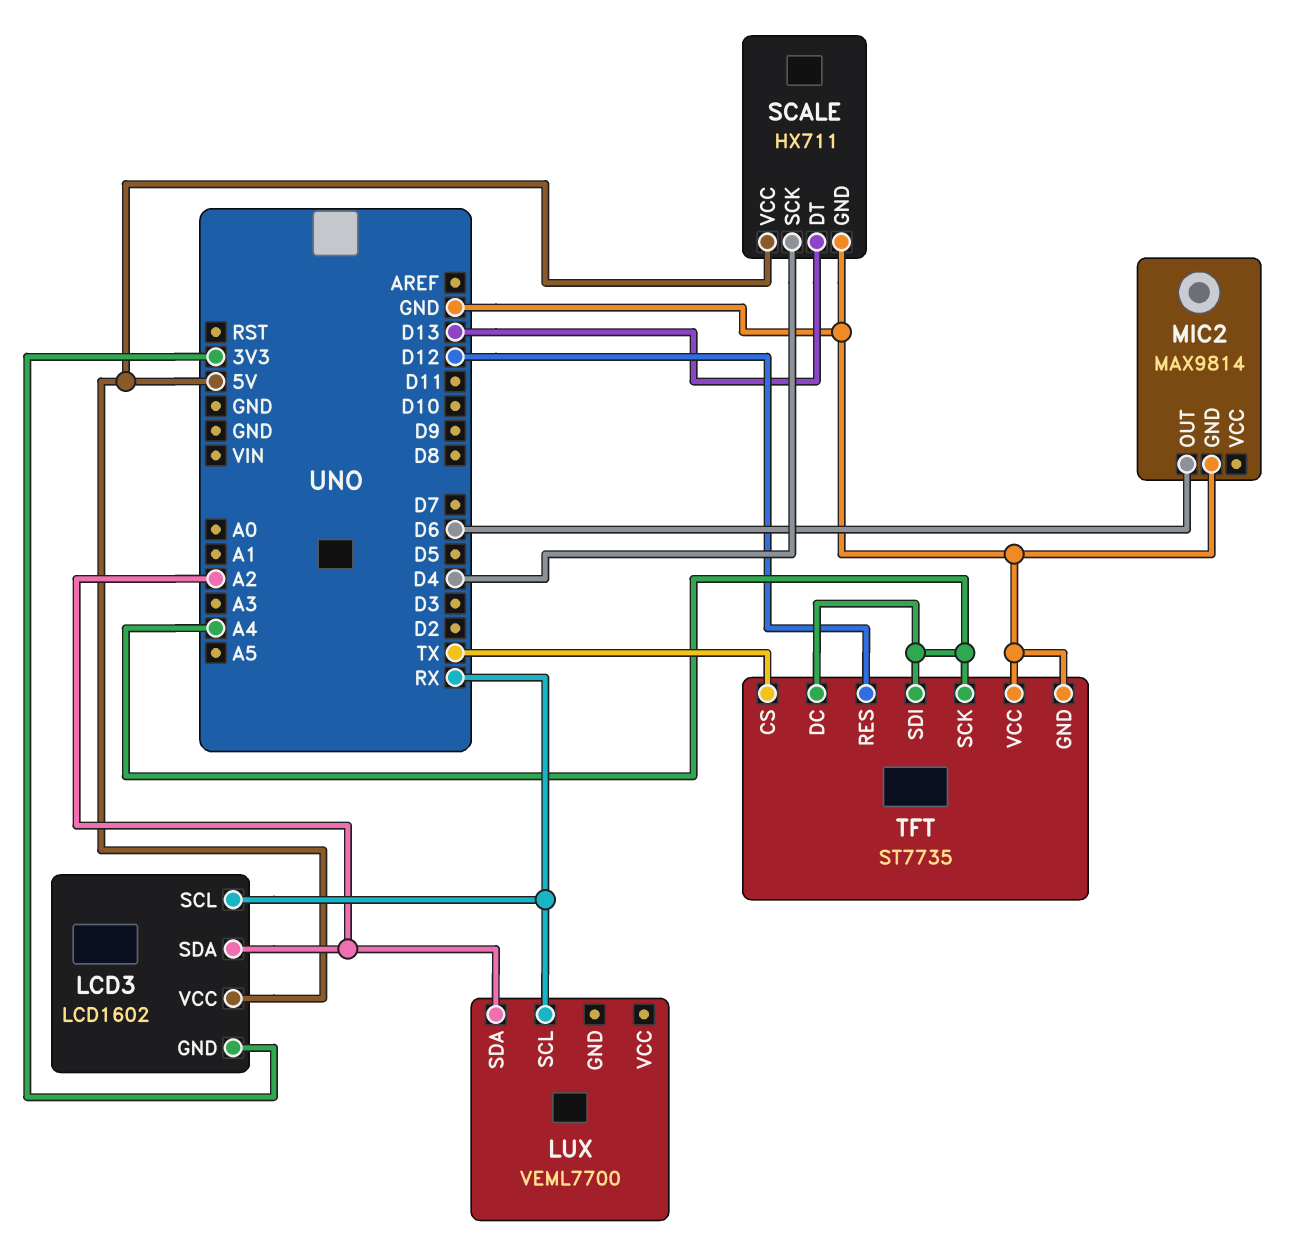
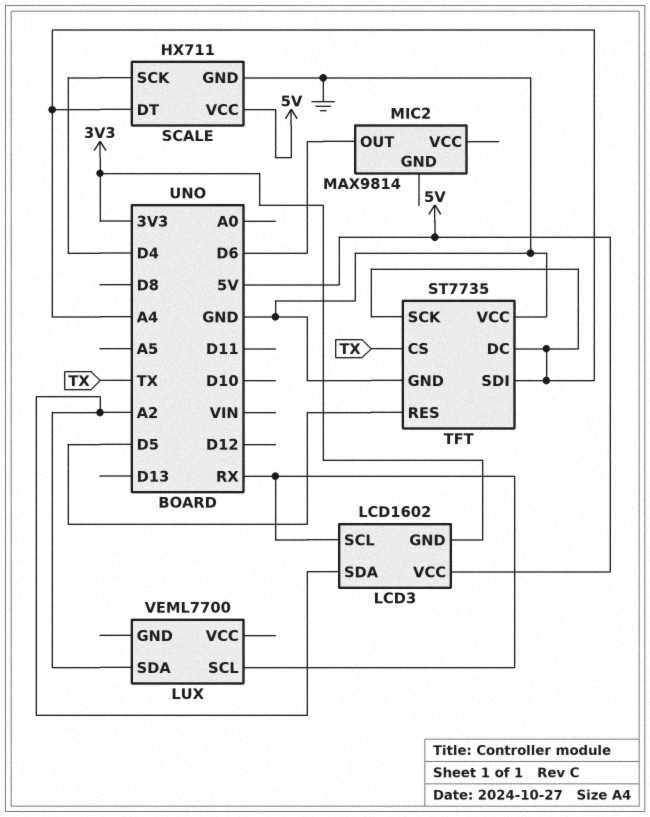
MIC2 pin GND: GND -> none
SCALE pin DT: D13 -> A4
TFT pin RES: D12 -> D5

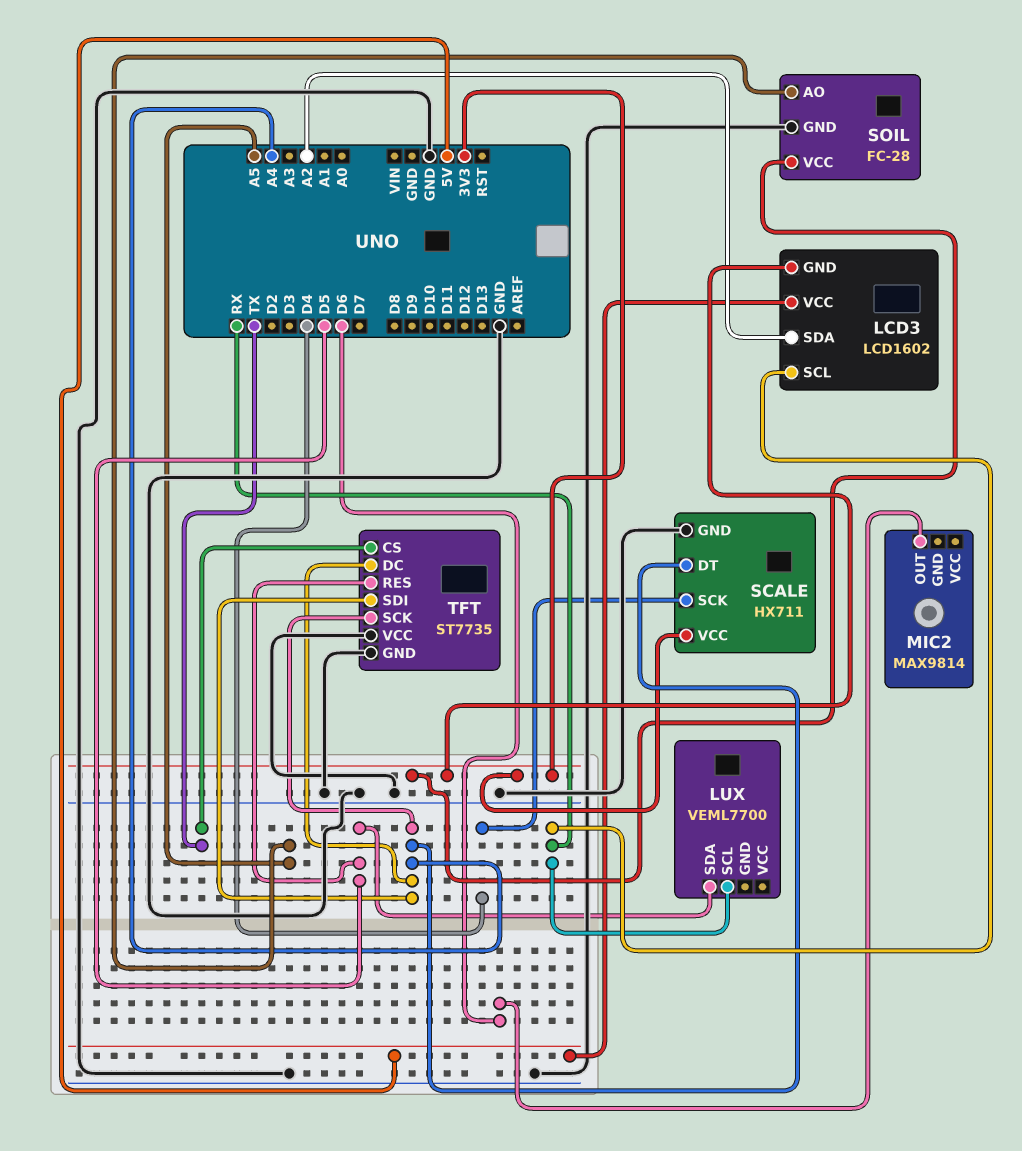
LUX pin SDA: A2 -> D5
SCALE pin VCC: 5V -> 3V3
SOIL: none -> FC-28
SOIL pin AO: none -> A5
SOIL pin GND: none -> GND
SOIL pin VCC: none -> 3V3

